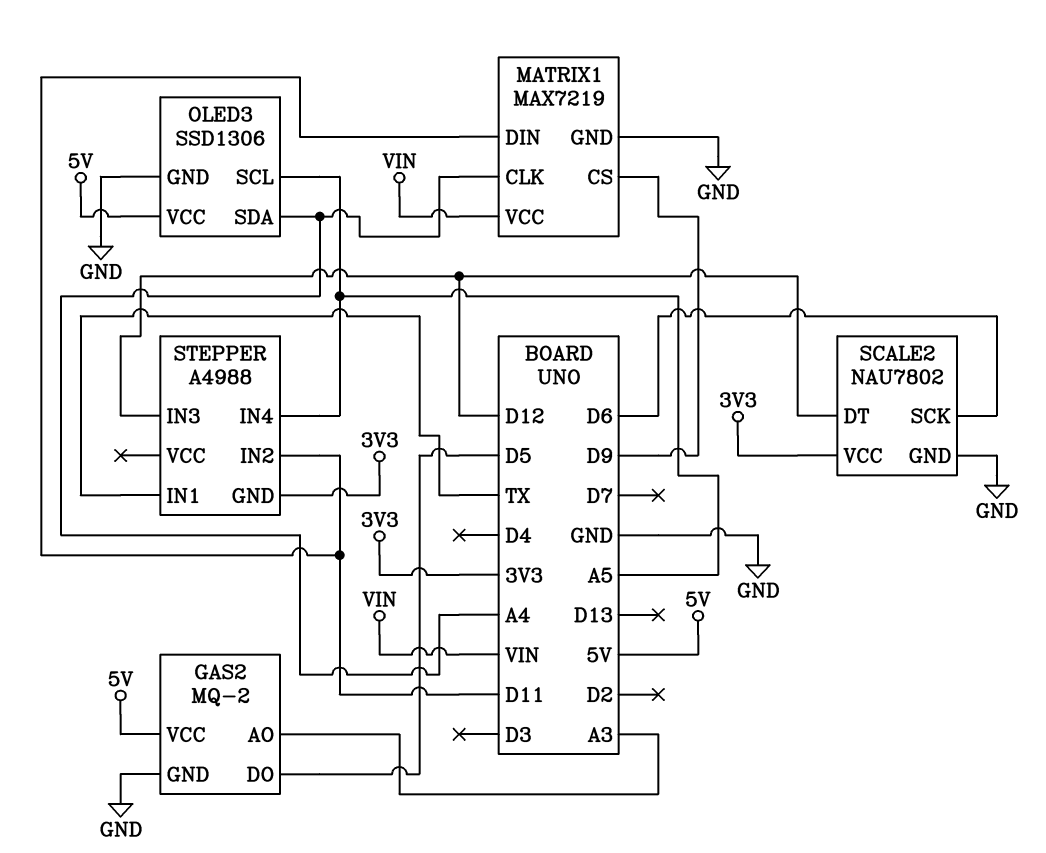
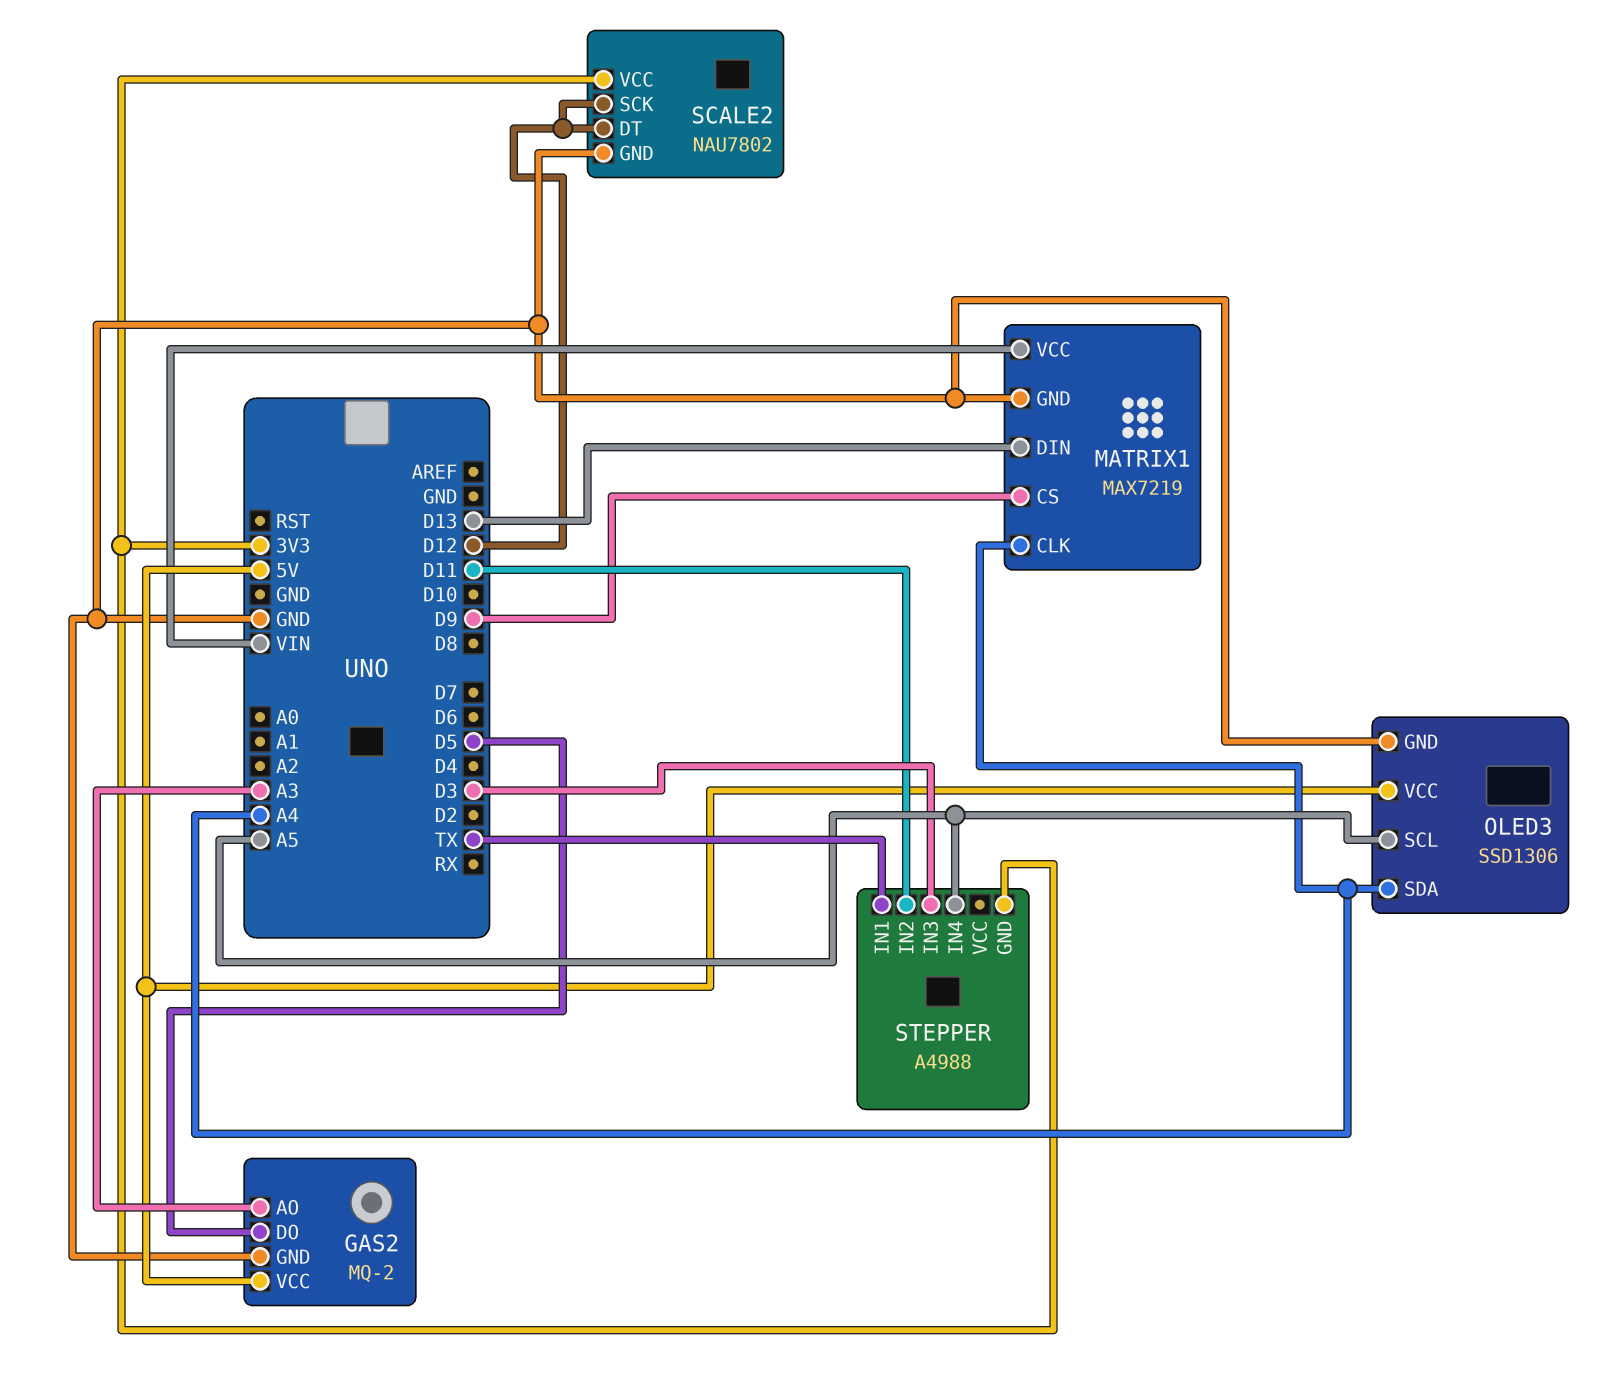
MATRIX1 pin DIN: D11 -> D13
SCALE2 pin SCK: D6 -> D12
STEPPER pin IN3: D12 -> D3

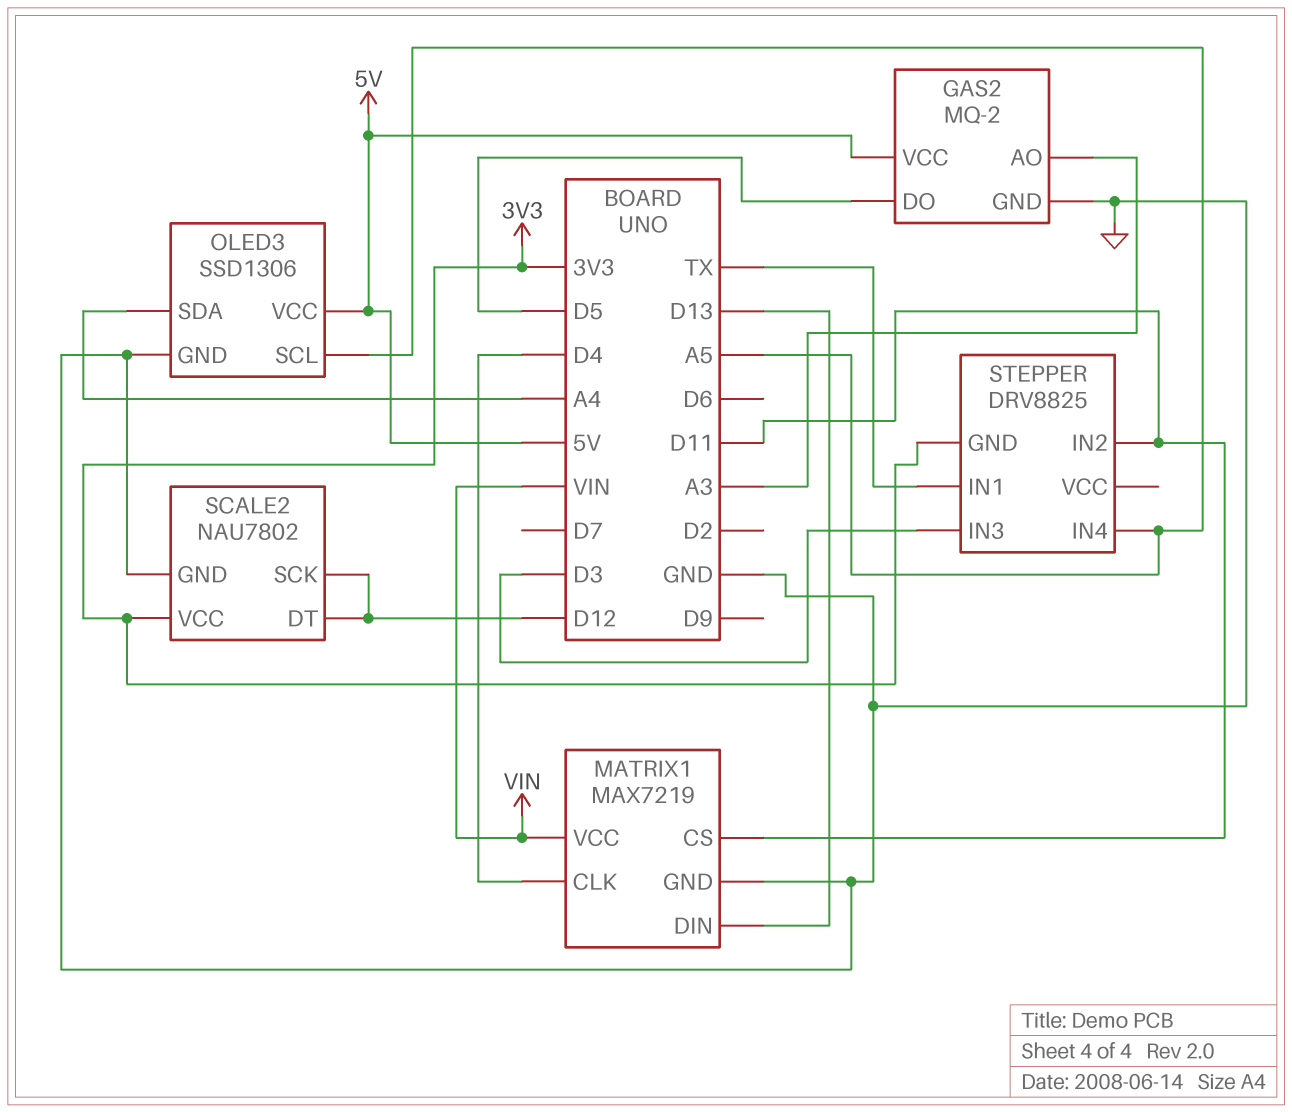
MATRIX1 pin CLK: A4 -> D4
MATRIX1 pin CS: D9 -> D11
STEPPER: A4988 -> DRV8825

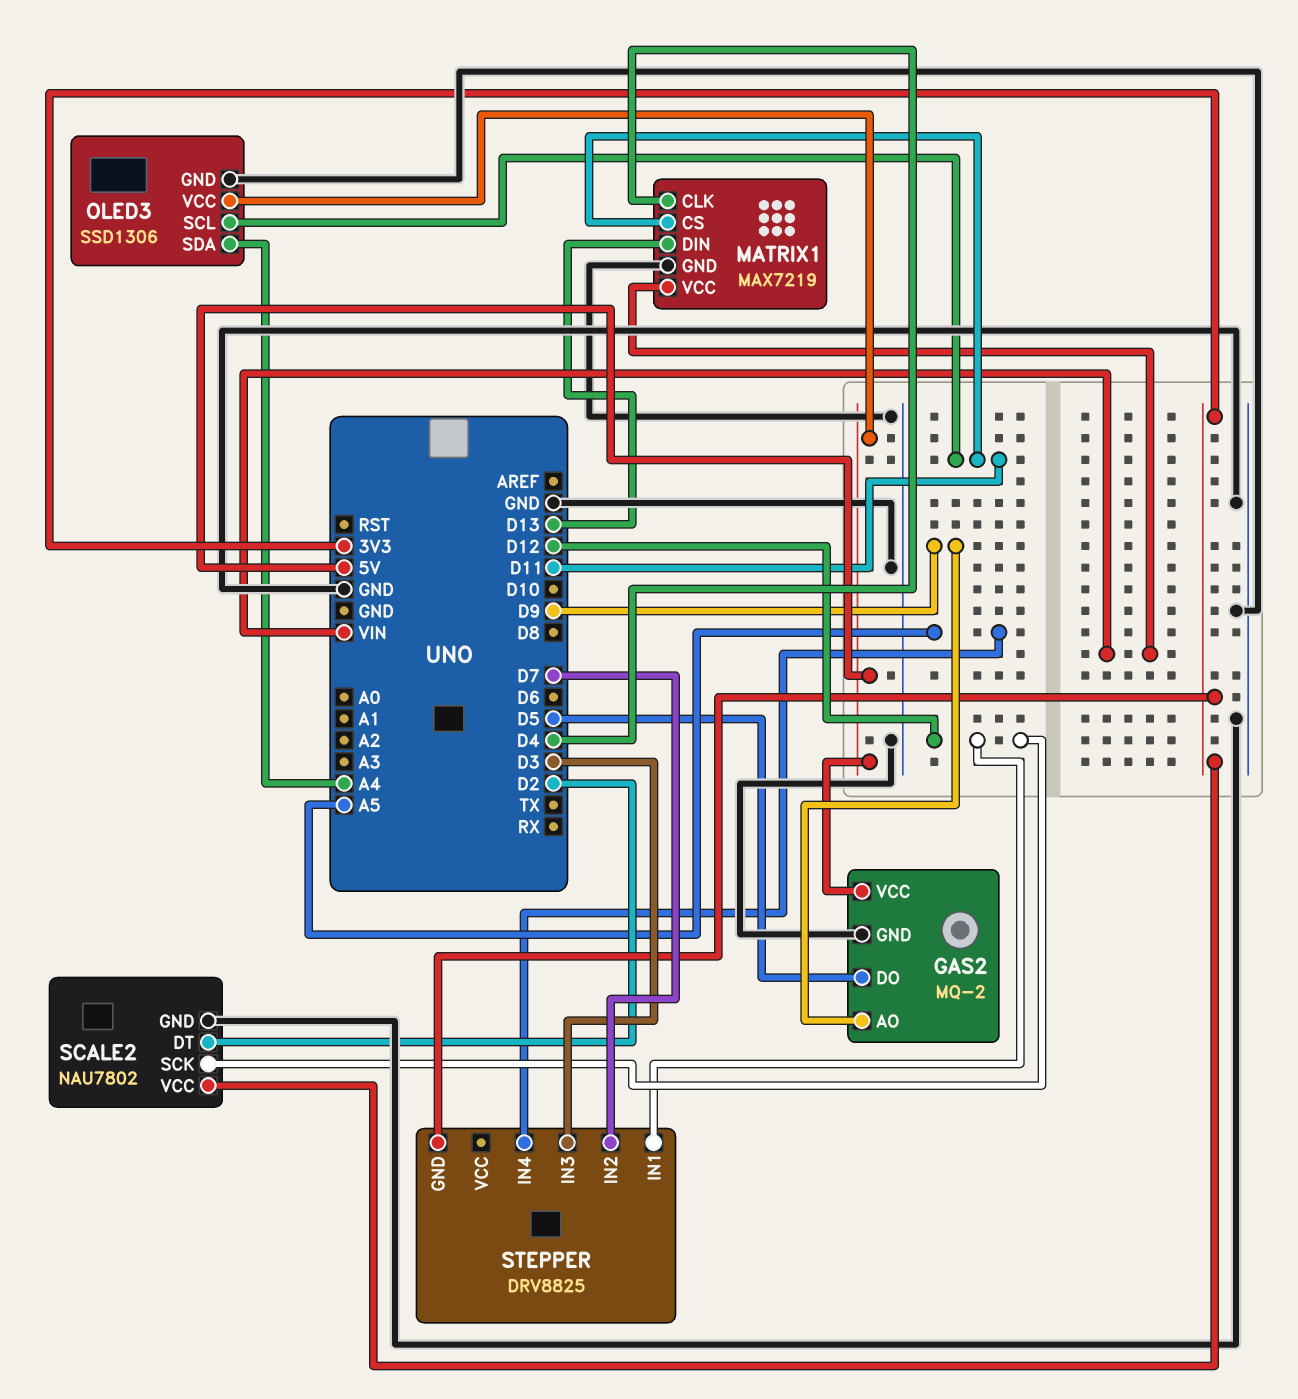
GAS2 pin AO: A3 -> D9
OLED3 pin SCL: A5 -> D11
SCALE2 pin DT: D12 -> D2
STEPPER pin IN1: TX -> D12
STEPPER pin IN2: D11 -> D7

